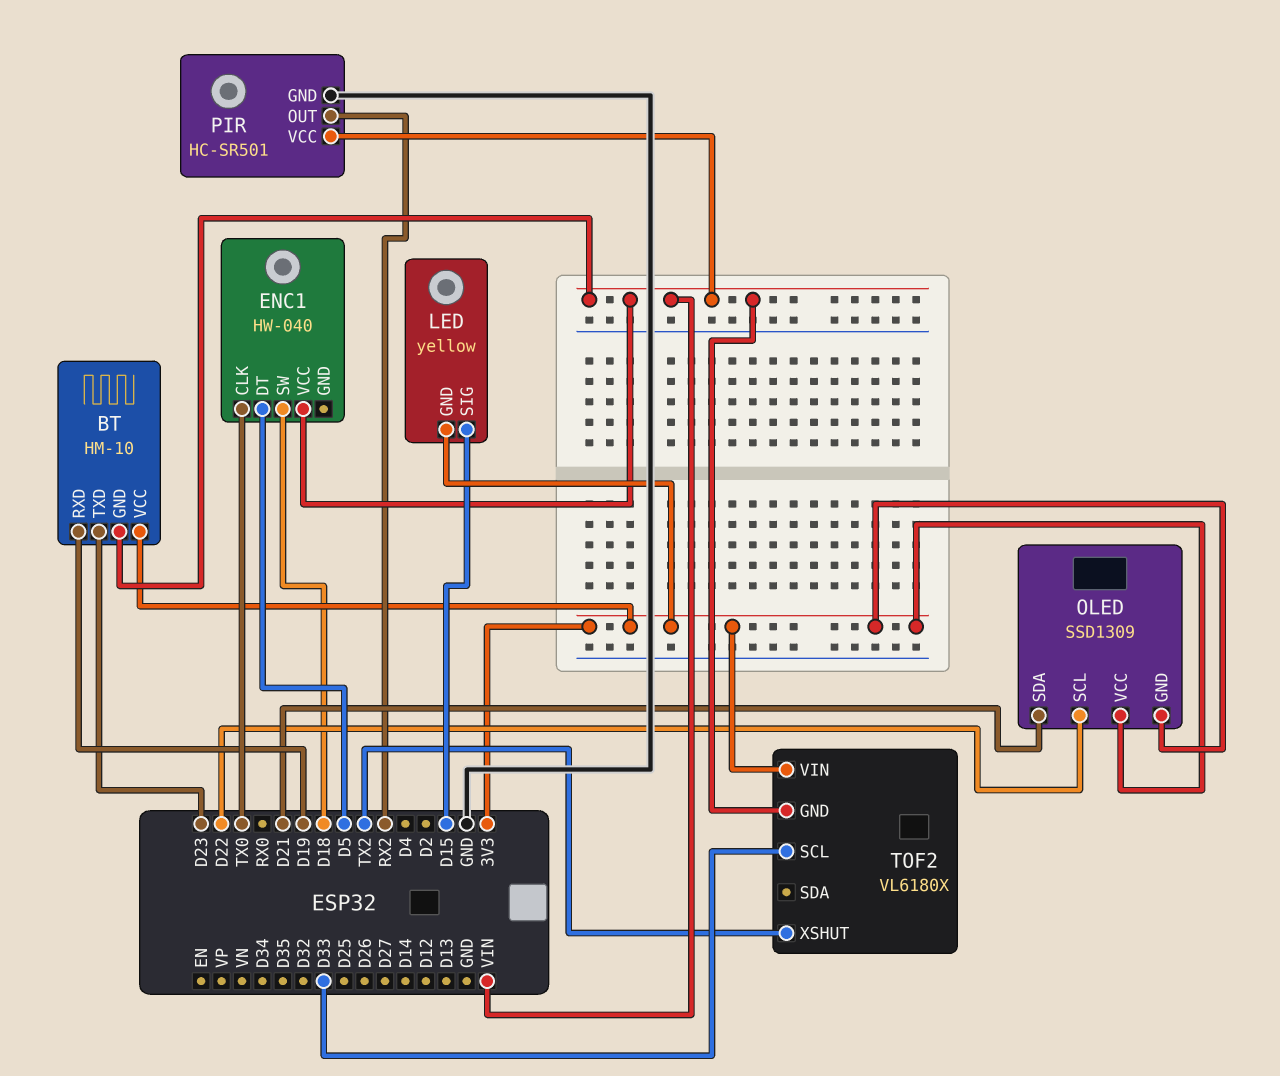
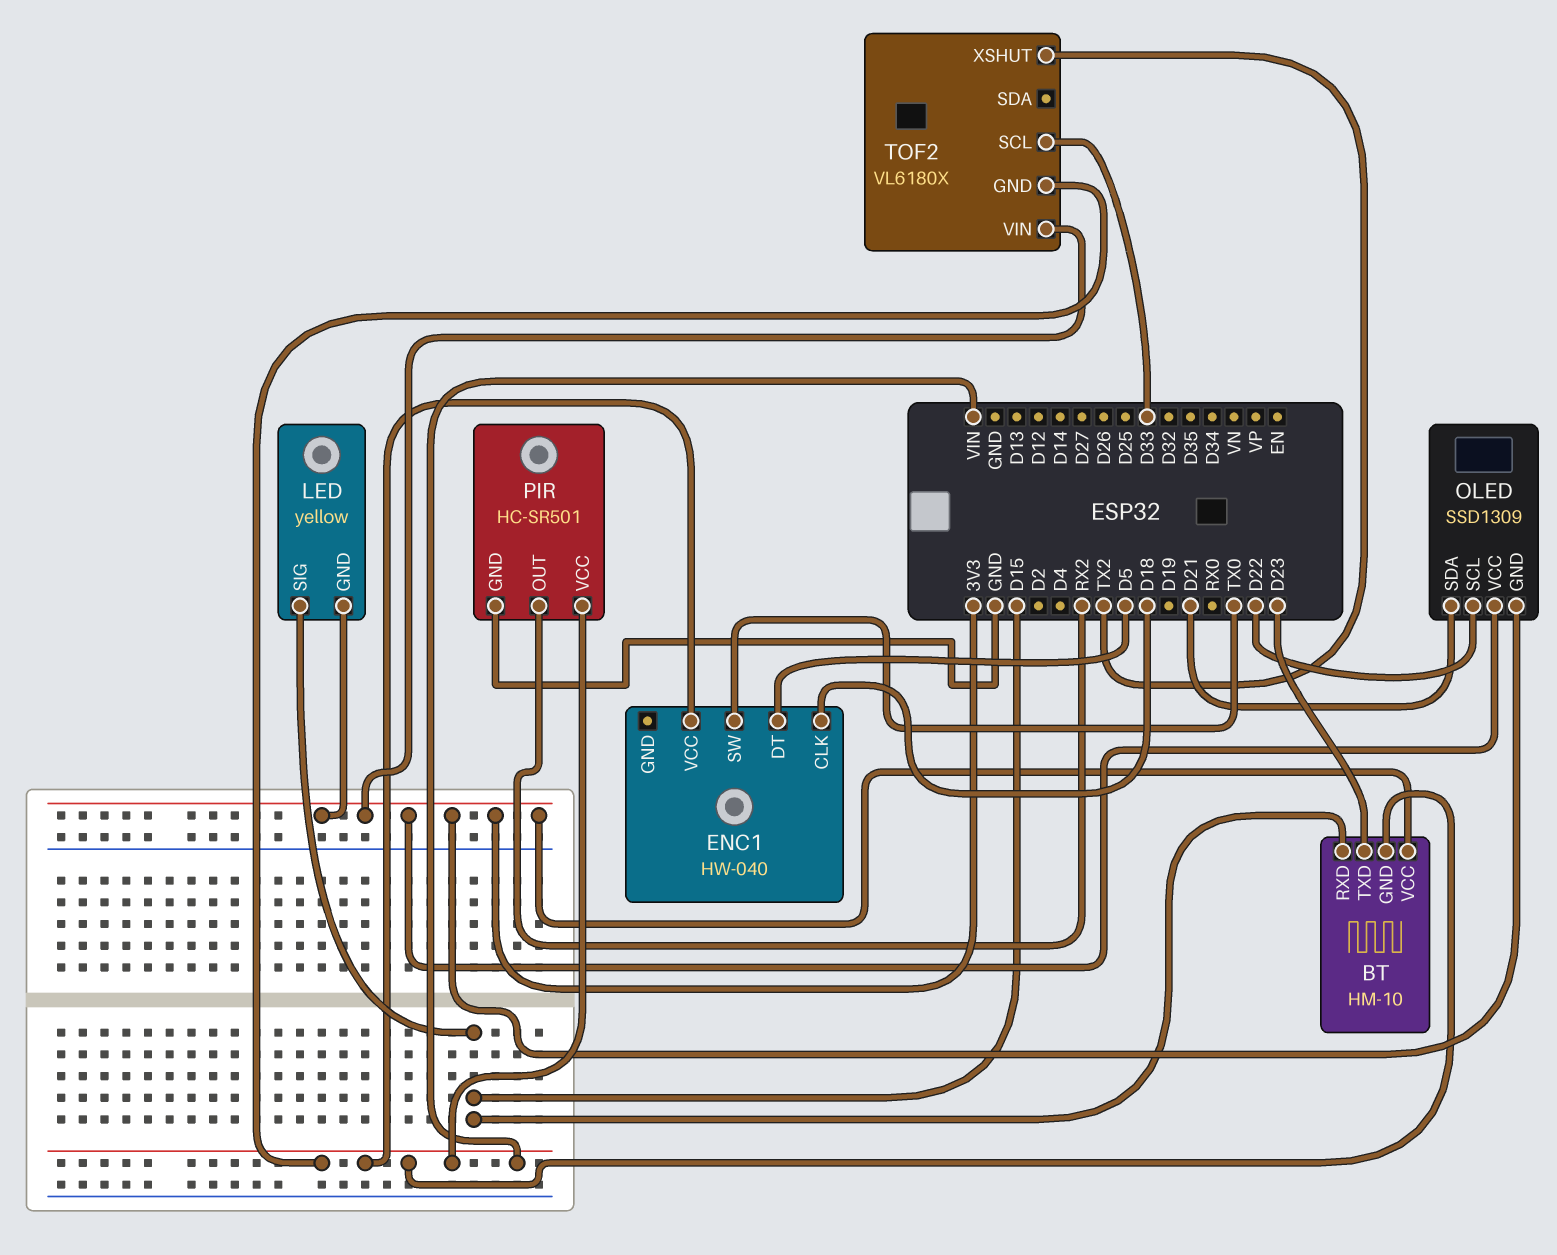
BT pin RXD: D19 -> D15
ENC1 pin CLK: TX0 -> D18
ENC1 pin SW: D18 -> TX0

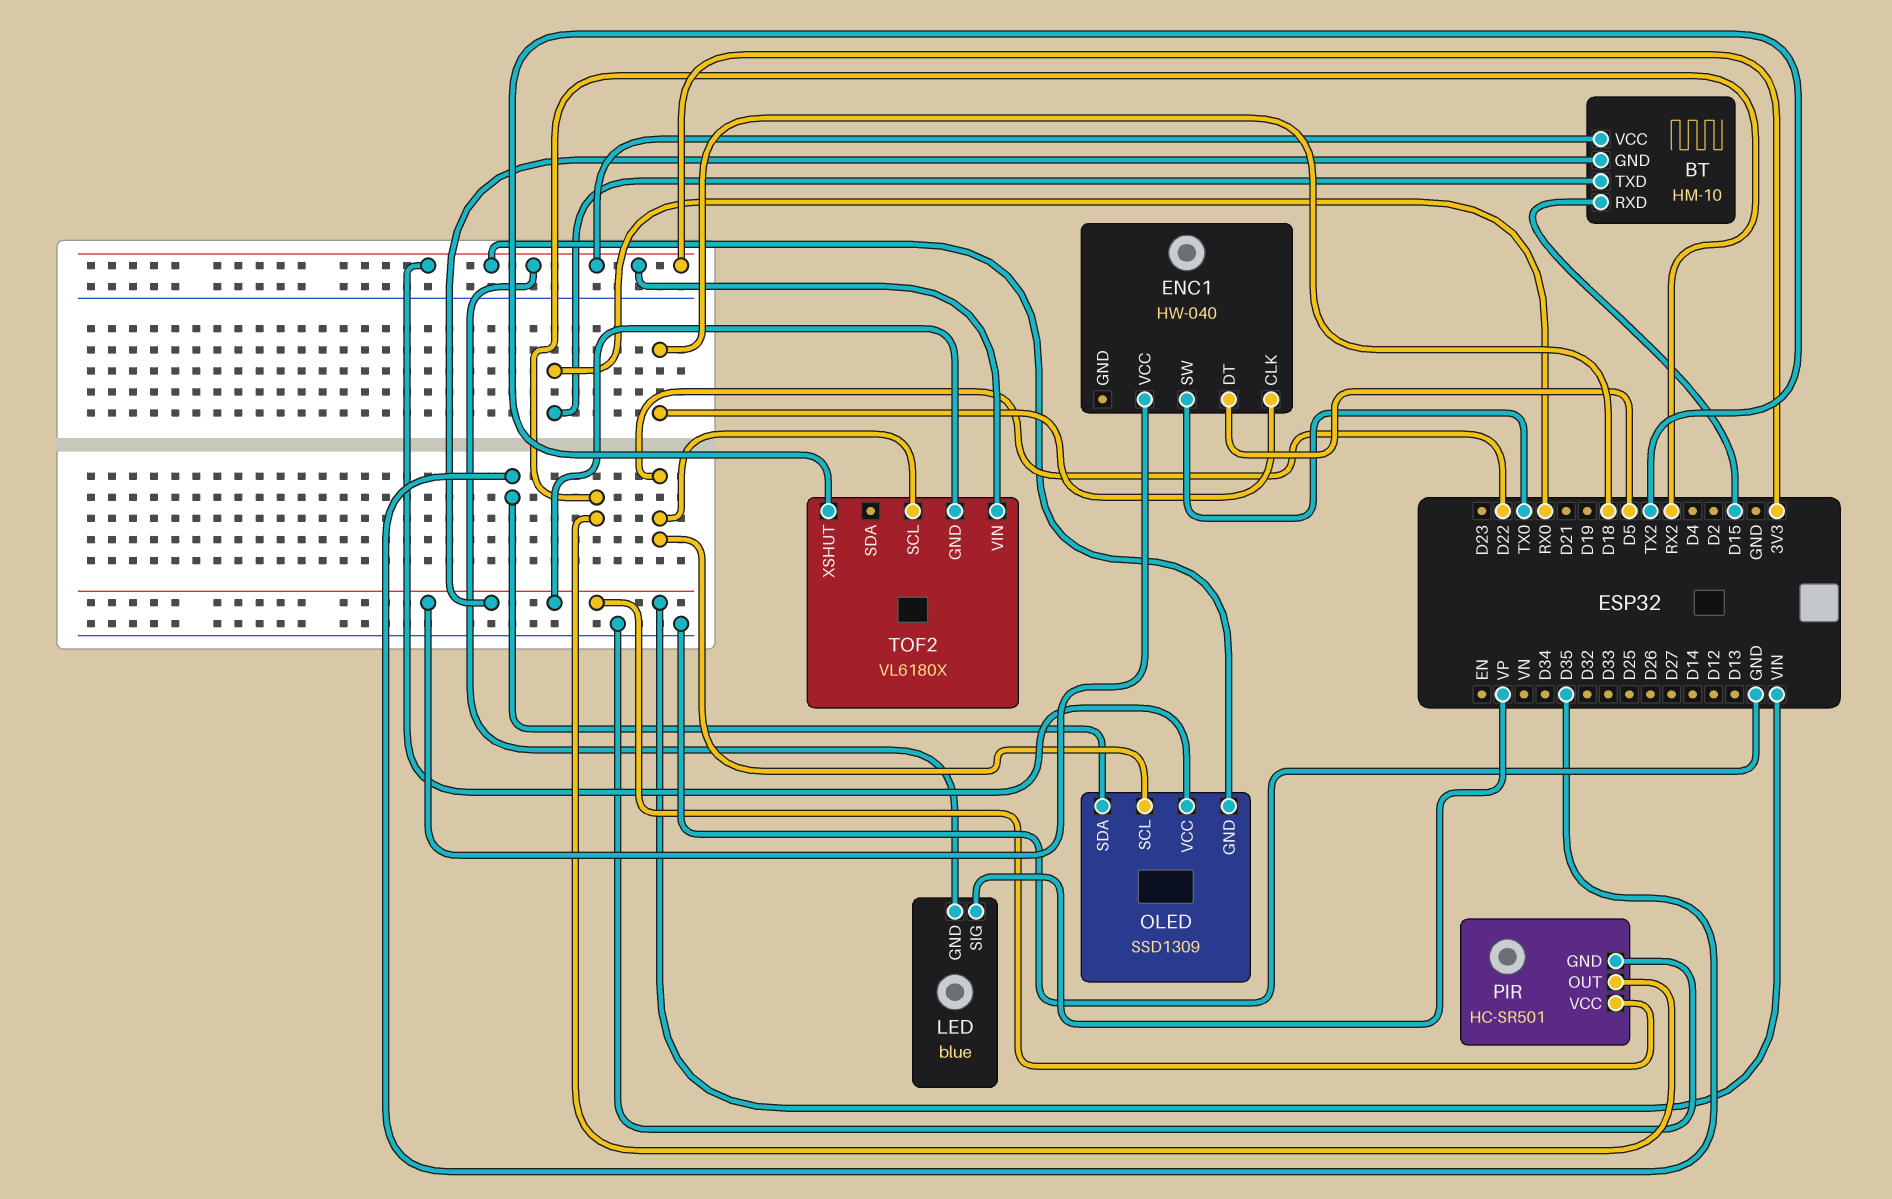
BT pin TXD: D23 -> RX0
LED: yellow -> blue
LED pin SIG: D15 -> VP
OLED pin SDA: D21 -> D35
TOF2 pin SCL: D33 -> D22

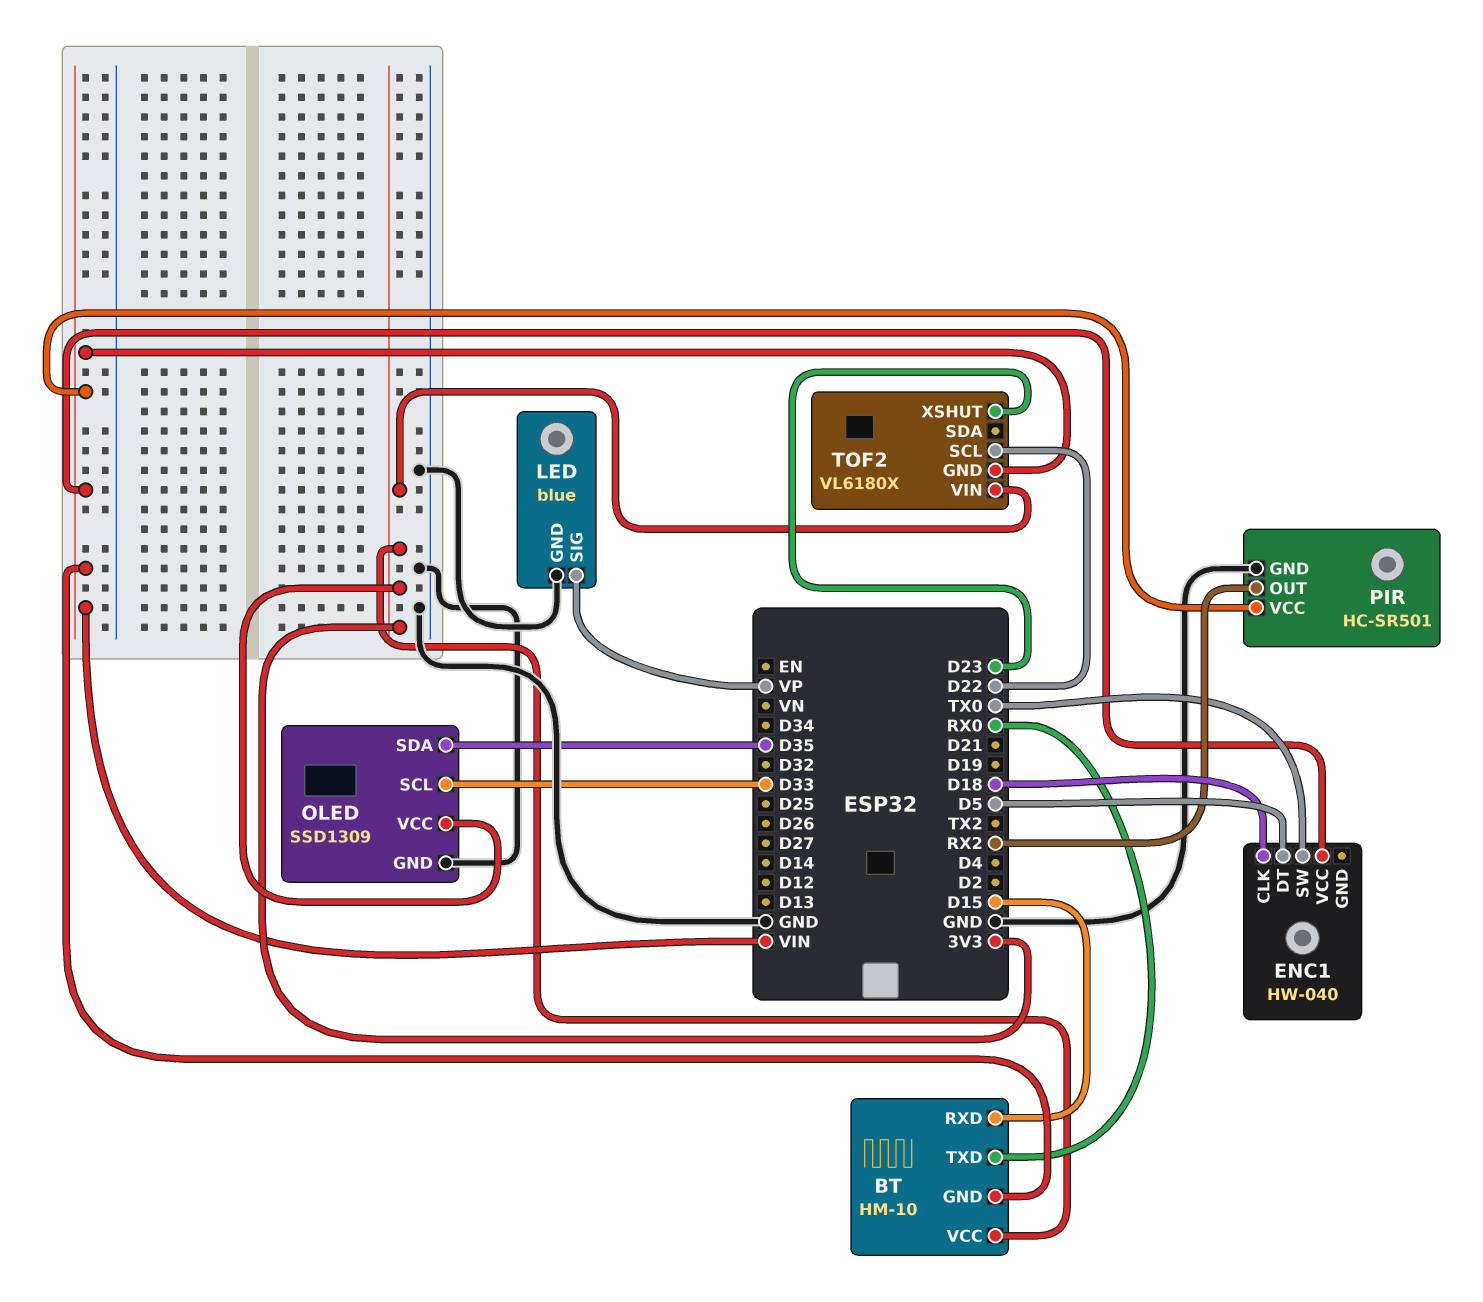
LED pin GND: 3V3 -> GND
OLED pin GND: 3V3 -> GND
OLED pin SCL: D22 -> D33
TOF2 pin XSHUT: TX2 -> D23

